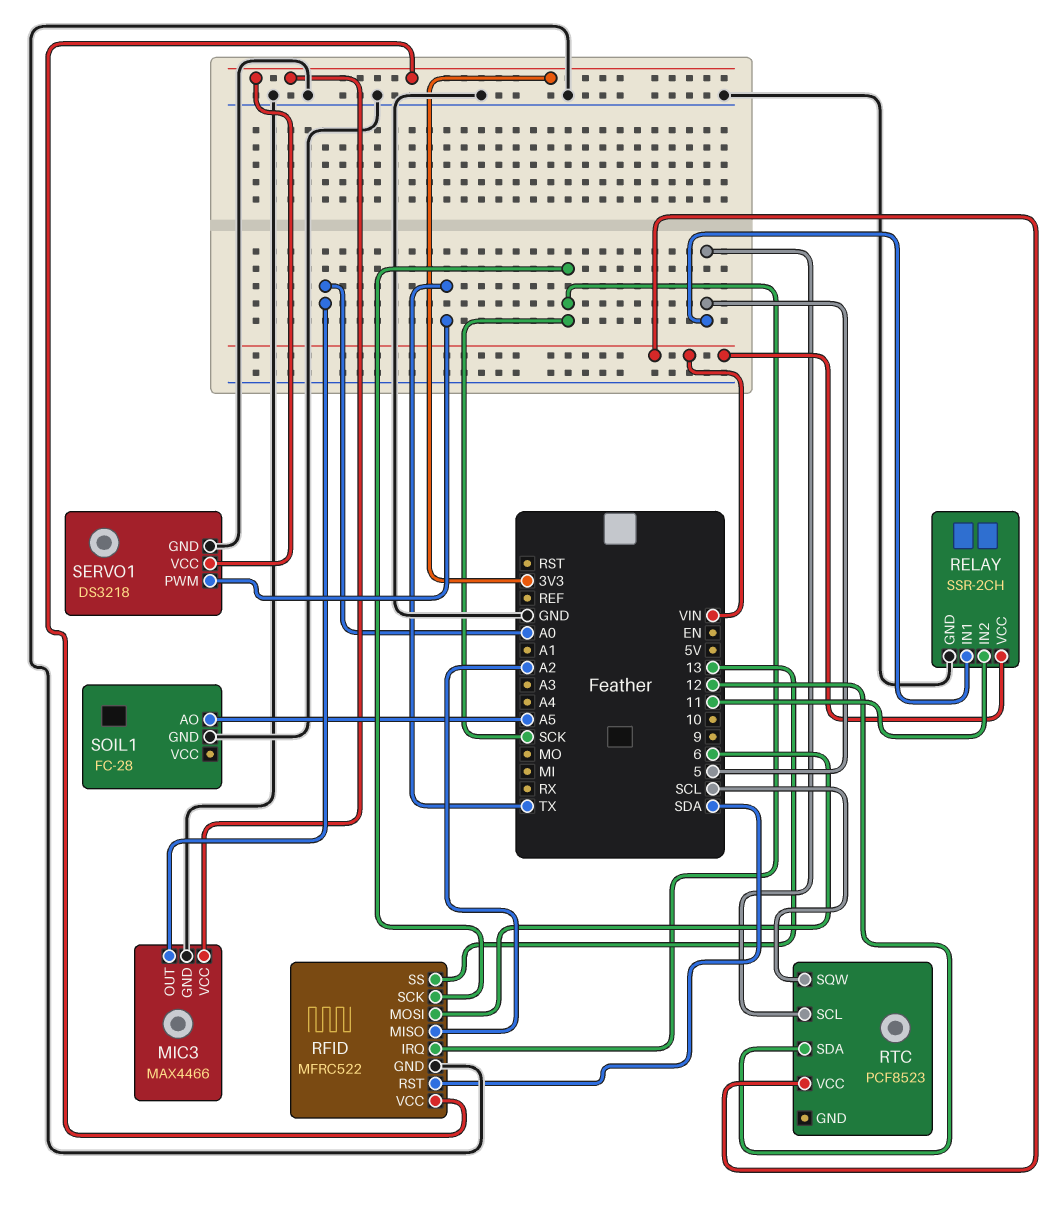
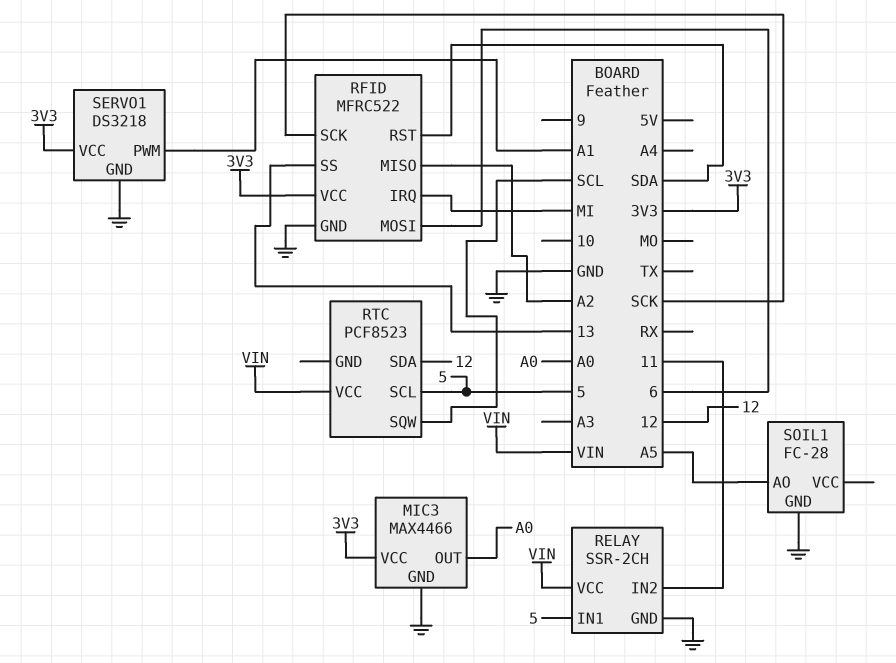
RFID pin IRQ: SCK -> MI
SERVO1 pin PWM: TX -> A1

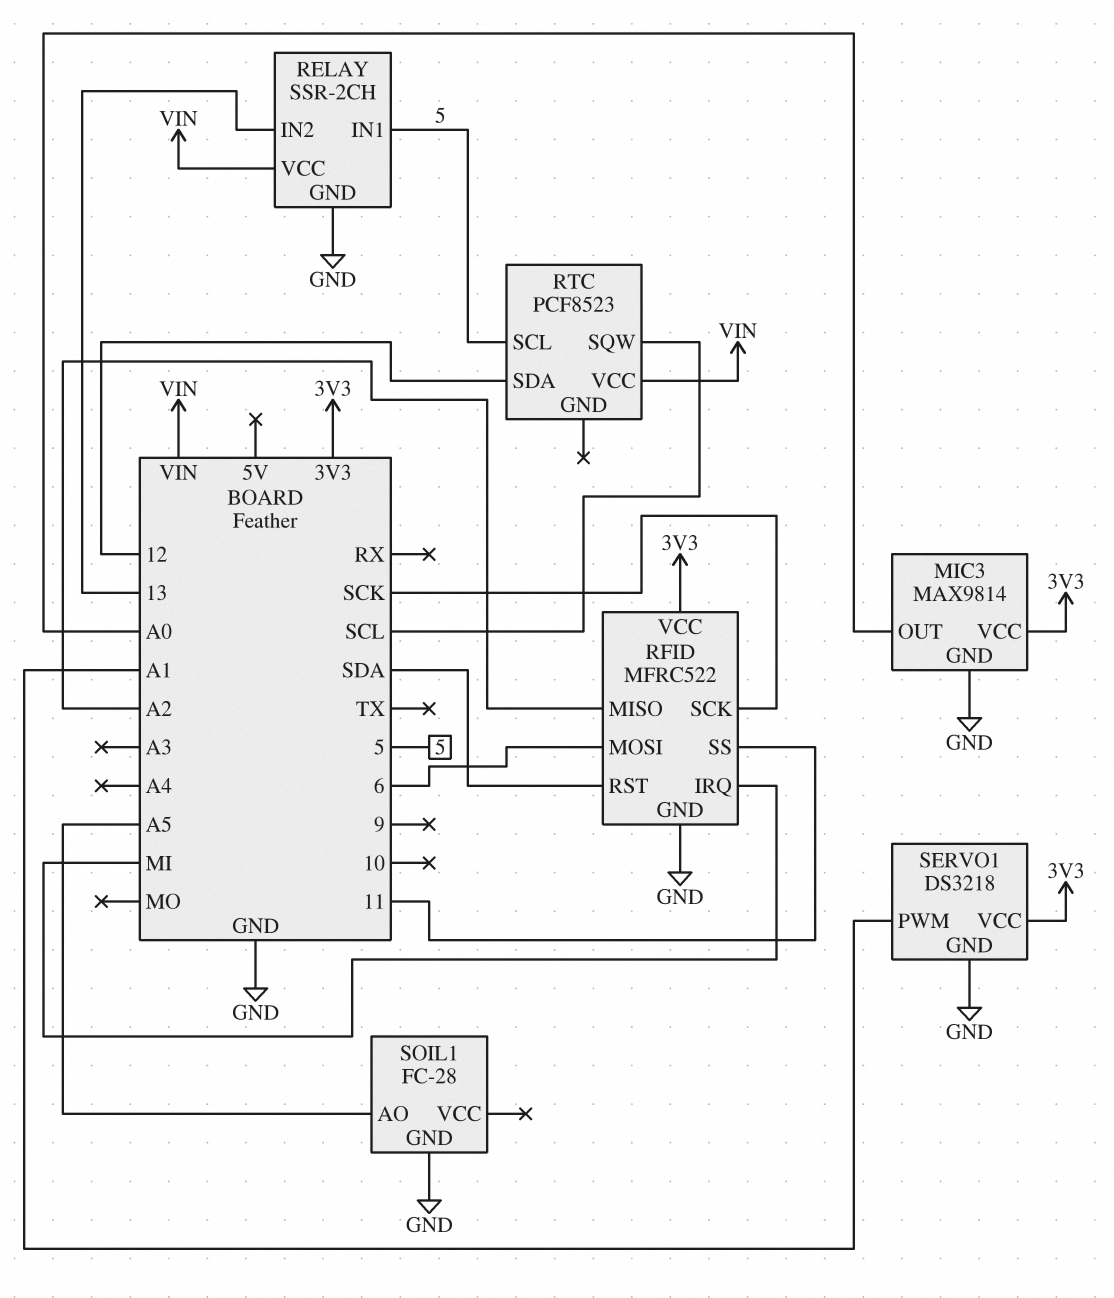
MIC3: MAX4466 -> MAX9814
RELAY pin IN2: 11 -> 13
RFID pin SS: 13 -> 11

